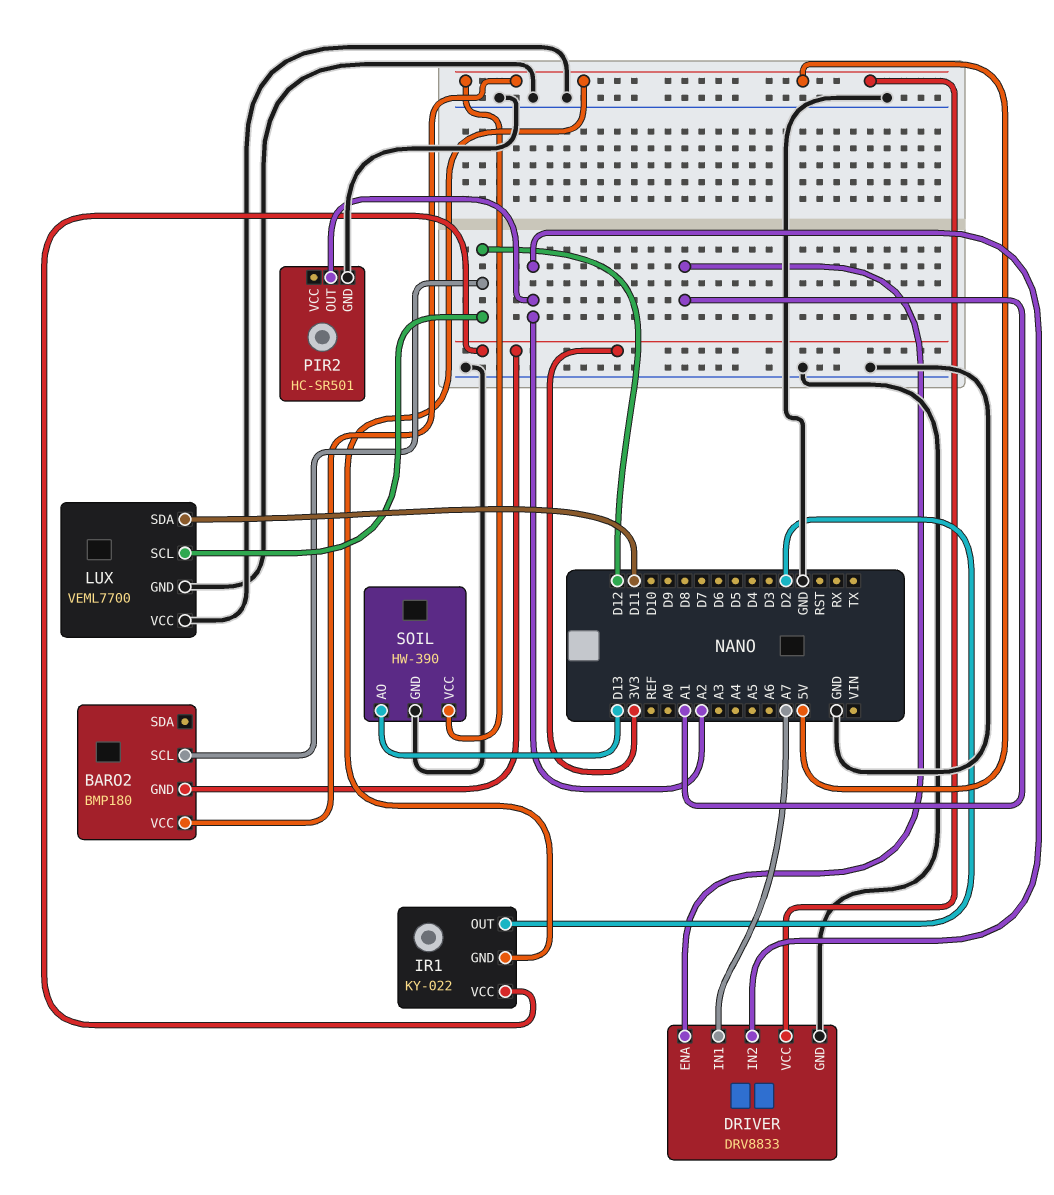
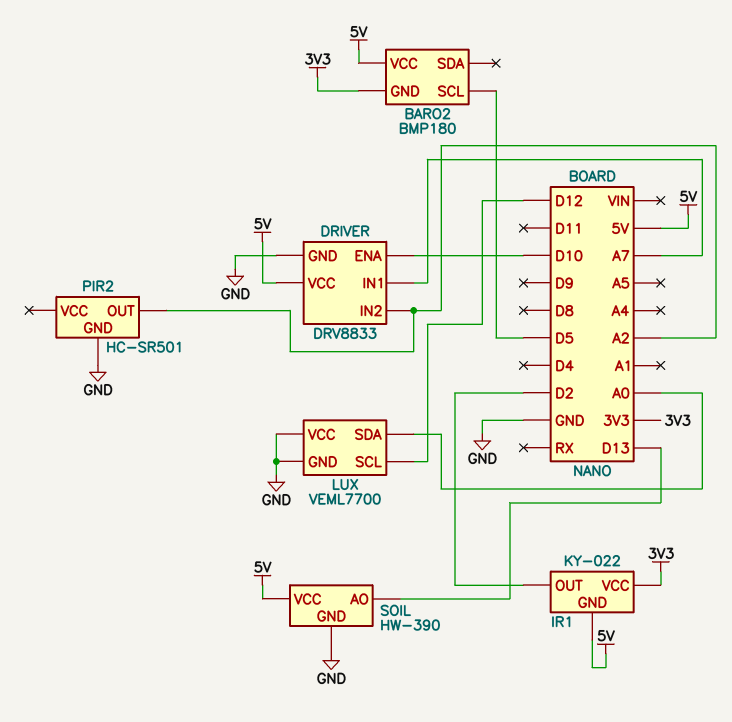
BARO2 pin SCL: D12 -> D5
DRIVER pin ENA: A1 -> D10
LUX pin SDA: D11 -> A0

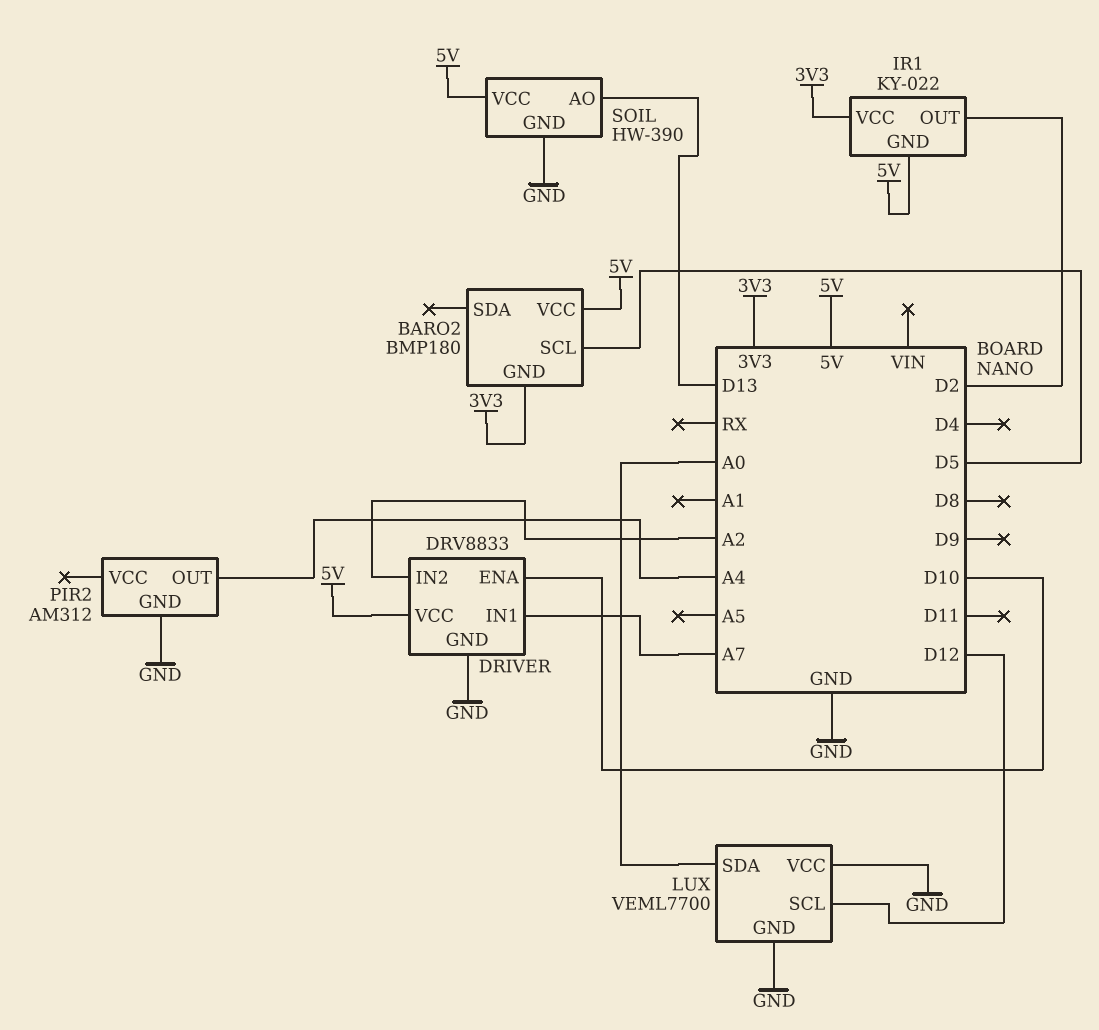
PIR2: HC-SR501 -> AM312
PIR2 pin OUT: A2 -> A4

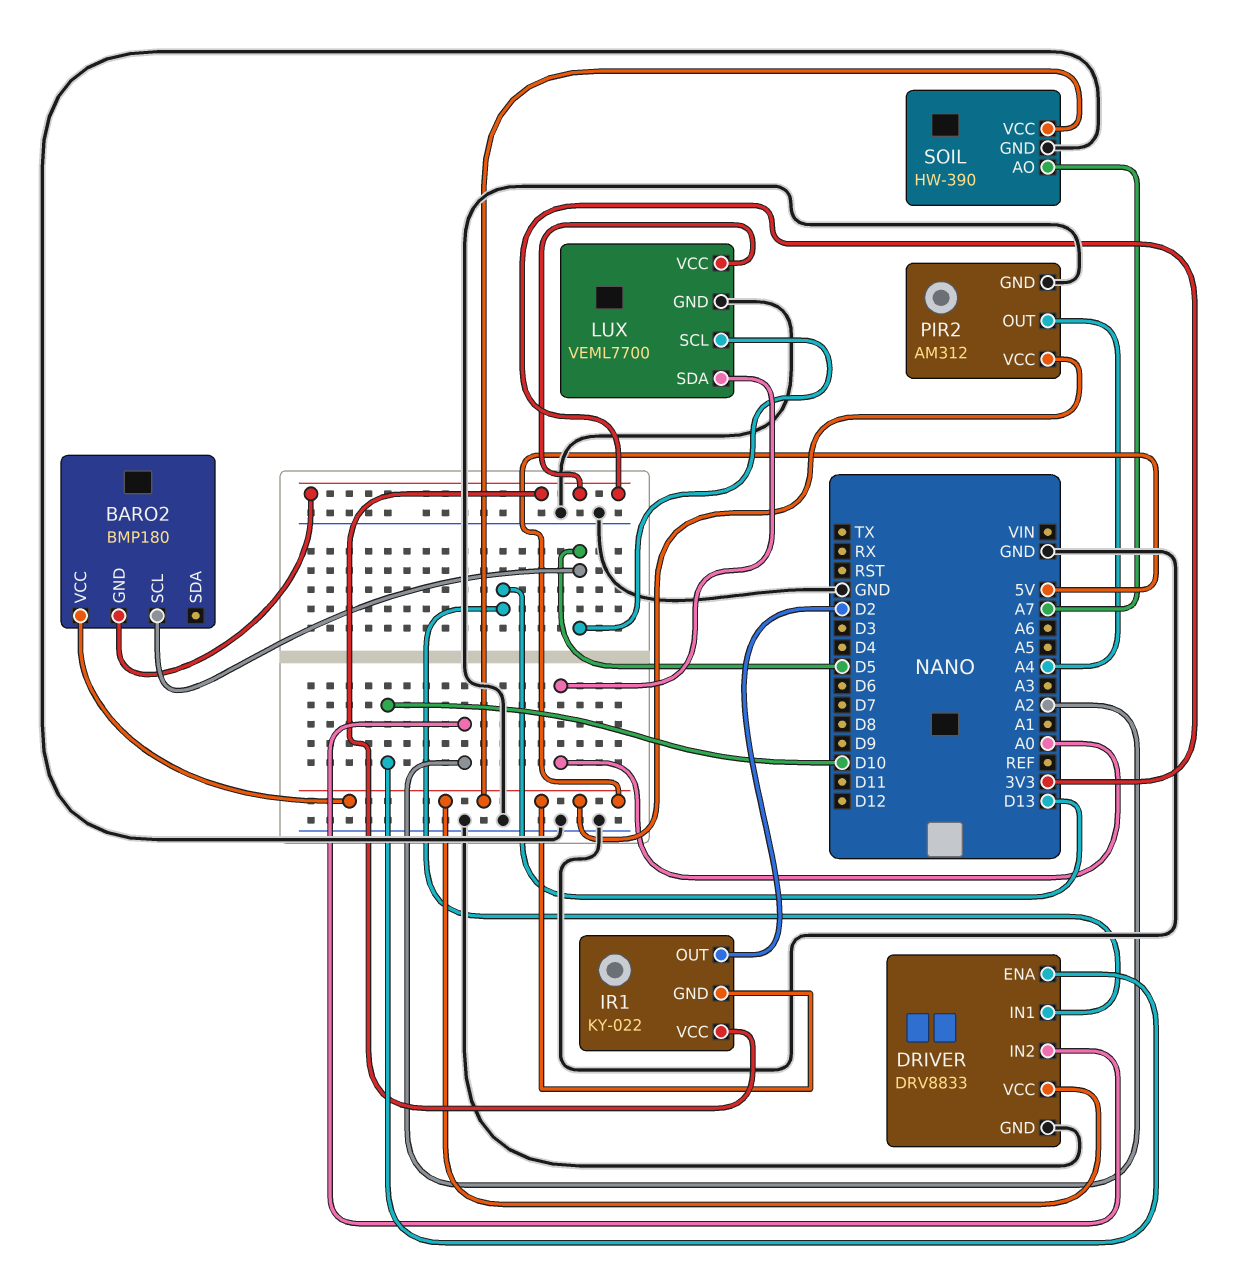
DRIVER pin IN1: A7 -> D13
LUX pin SCL: D12 -> D5
LUX pin VCC: GND -> 3V3
PIR2 pin VCC: none -> 5V
SOIL pin AO: D13 -> A7

